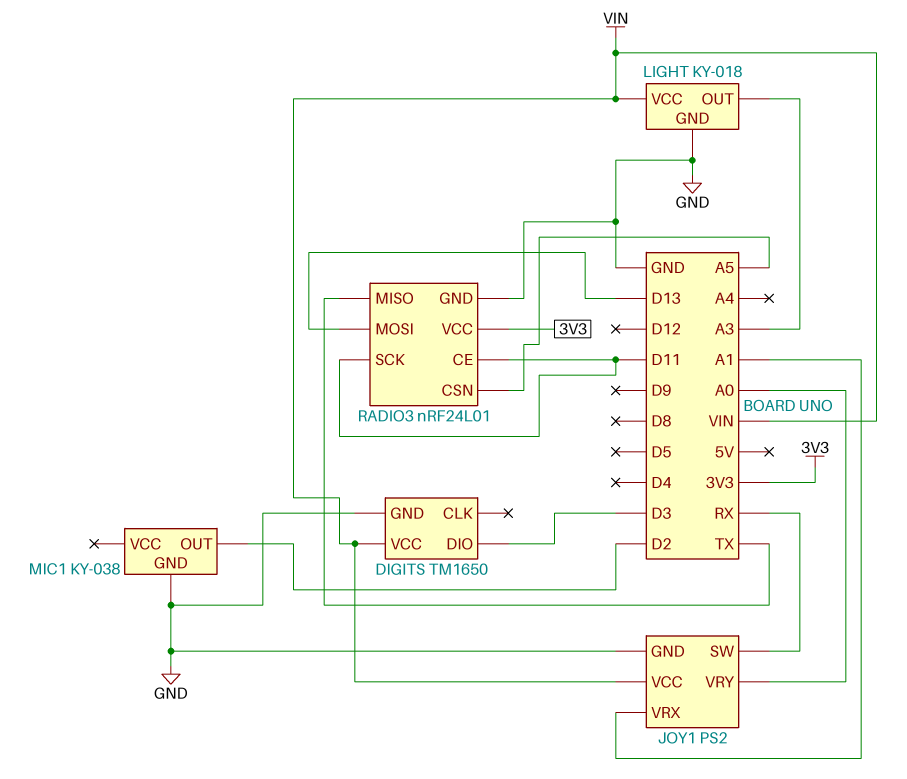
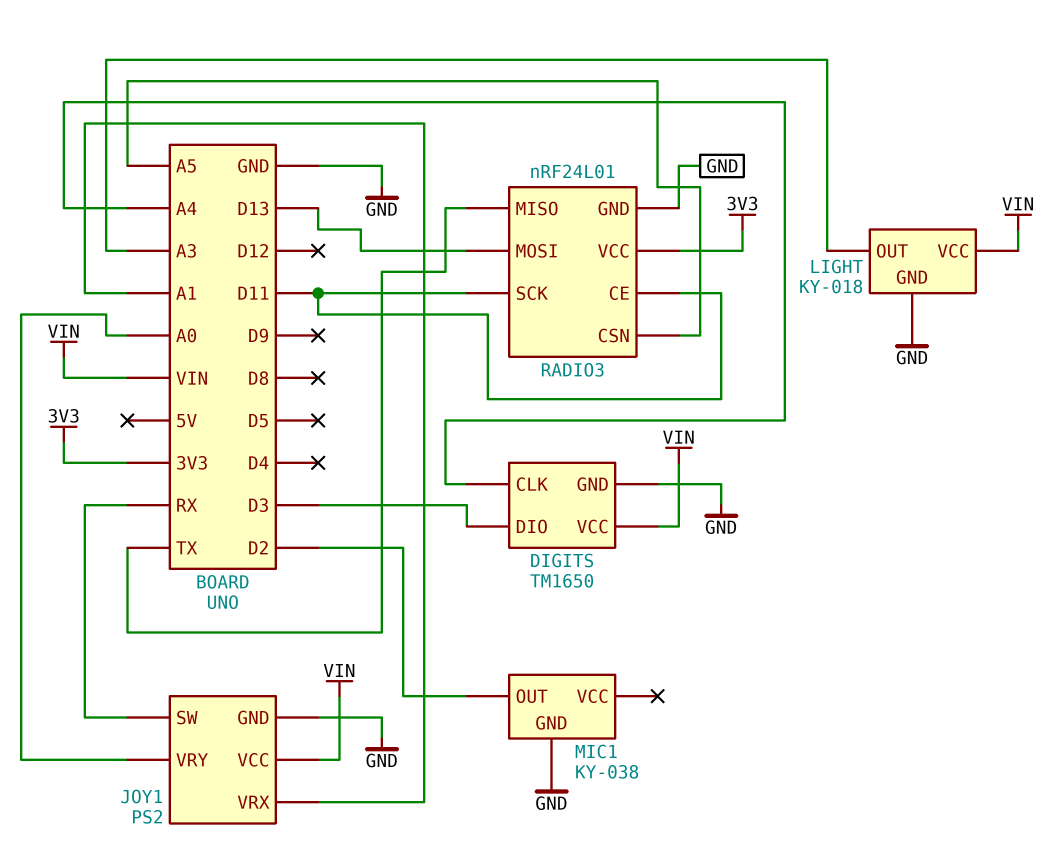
DIGITS pin CLK: none -> A4

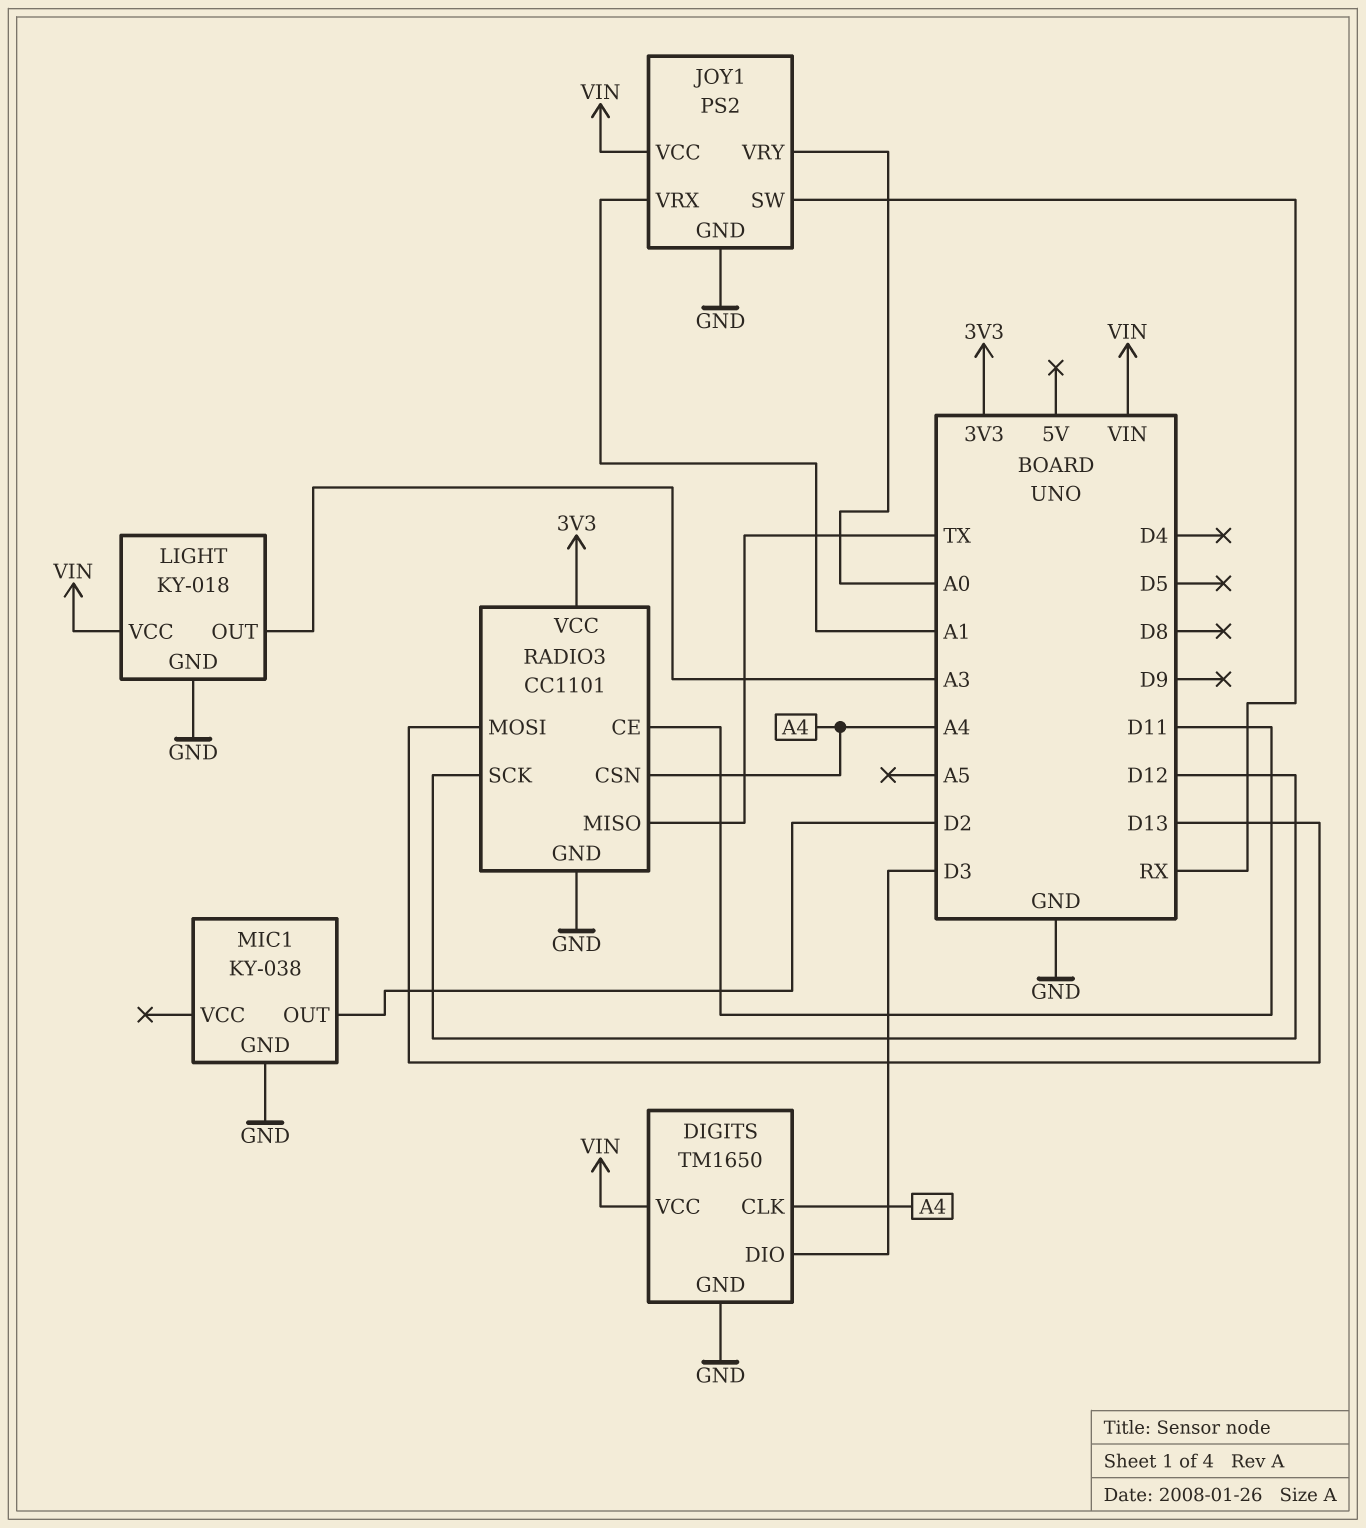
RADIO3: nRF24L01 -> CC1101
RADIO3 pin CSN: A5 -> A4
RADIO3 pin SCK: D11 -> D12

